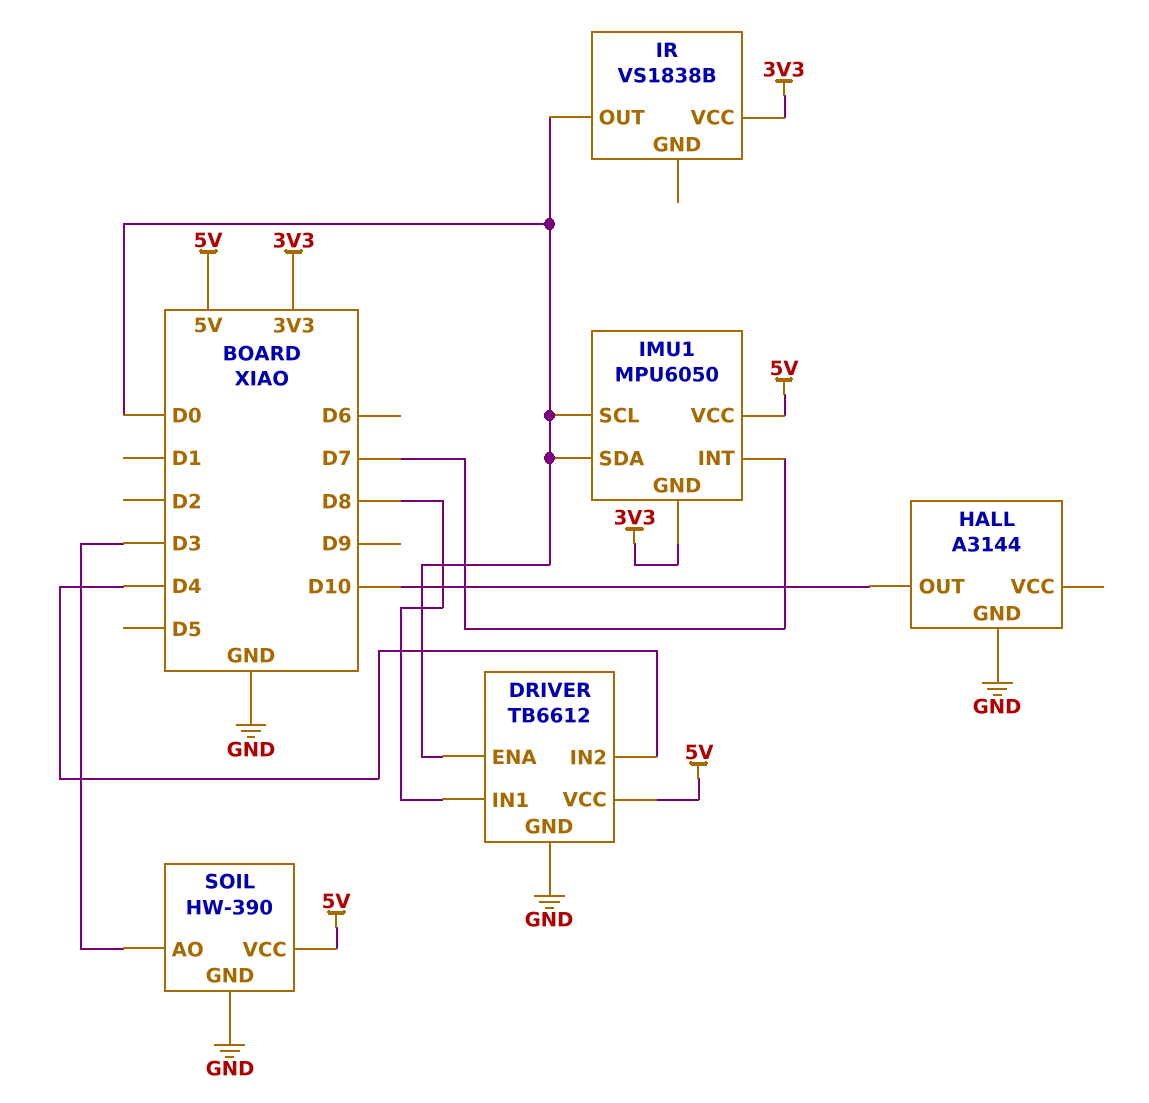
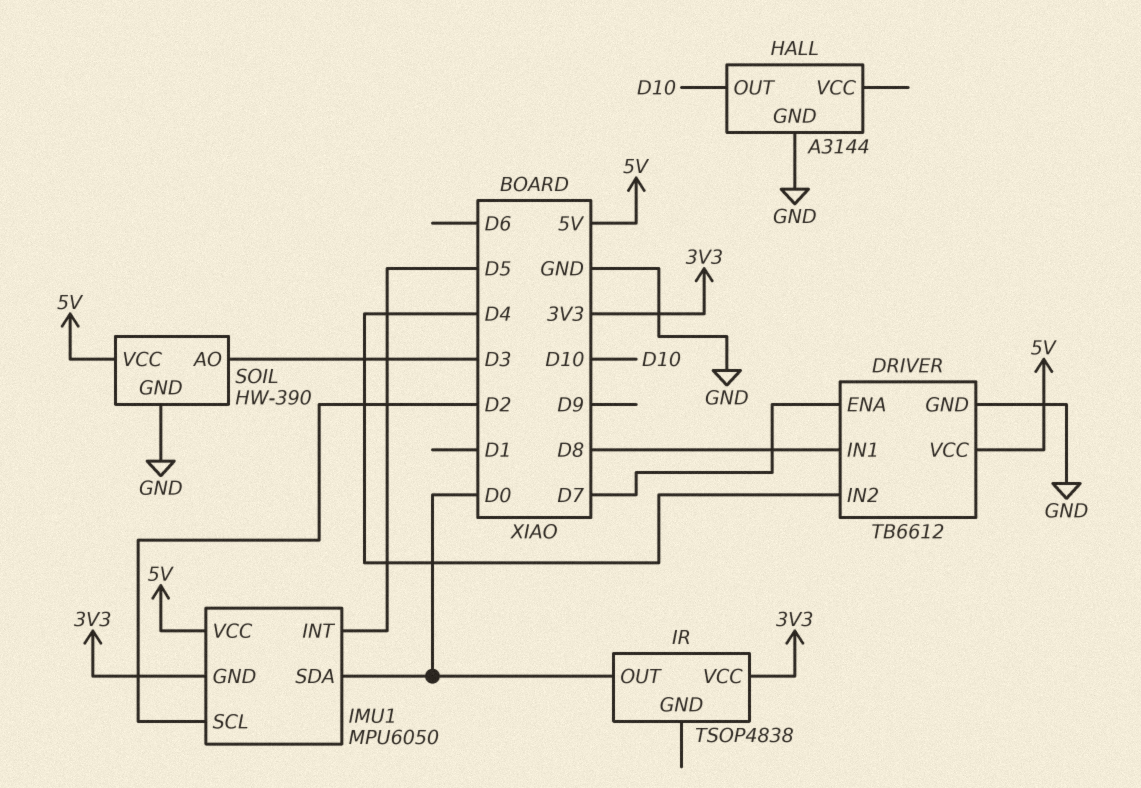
DRIVER pin ENA: D0 -> D7
IMU1 pin INT: D7 -> D5
IMU1 pin SCL: D0 -> D2
IR: VS1838B -> TSOP4838

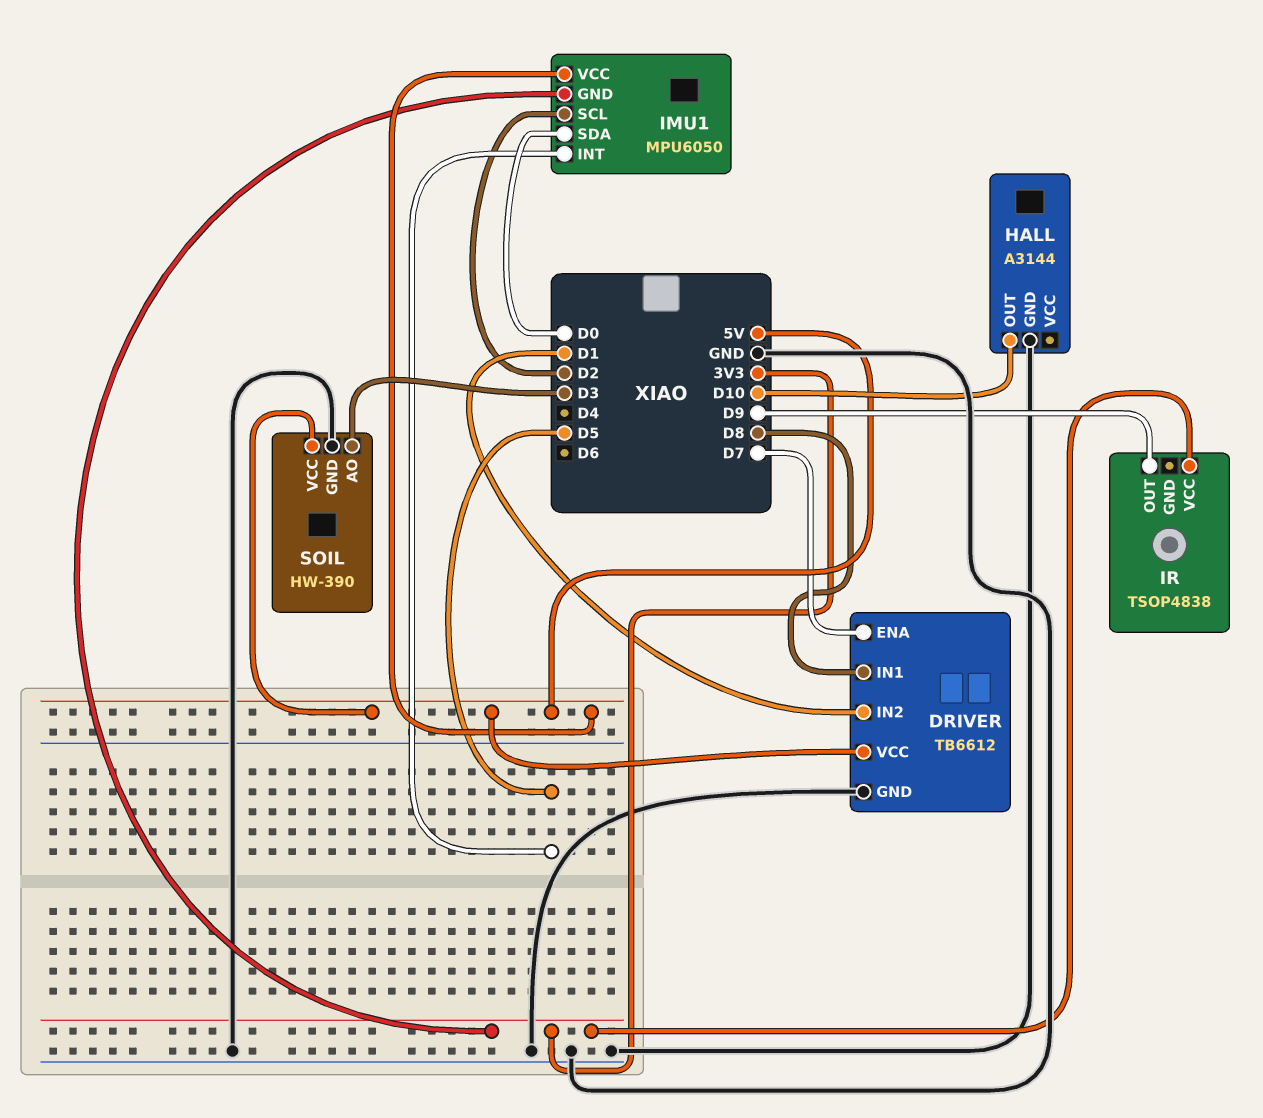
DRIVER pin IN2: D4 -> D1
IR pin OUT: D0 -> D9

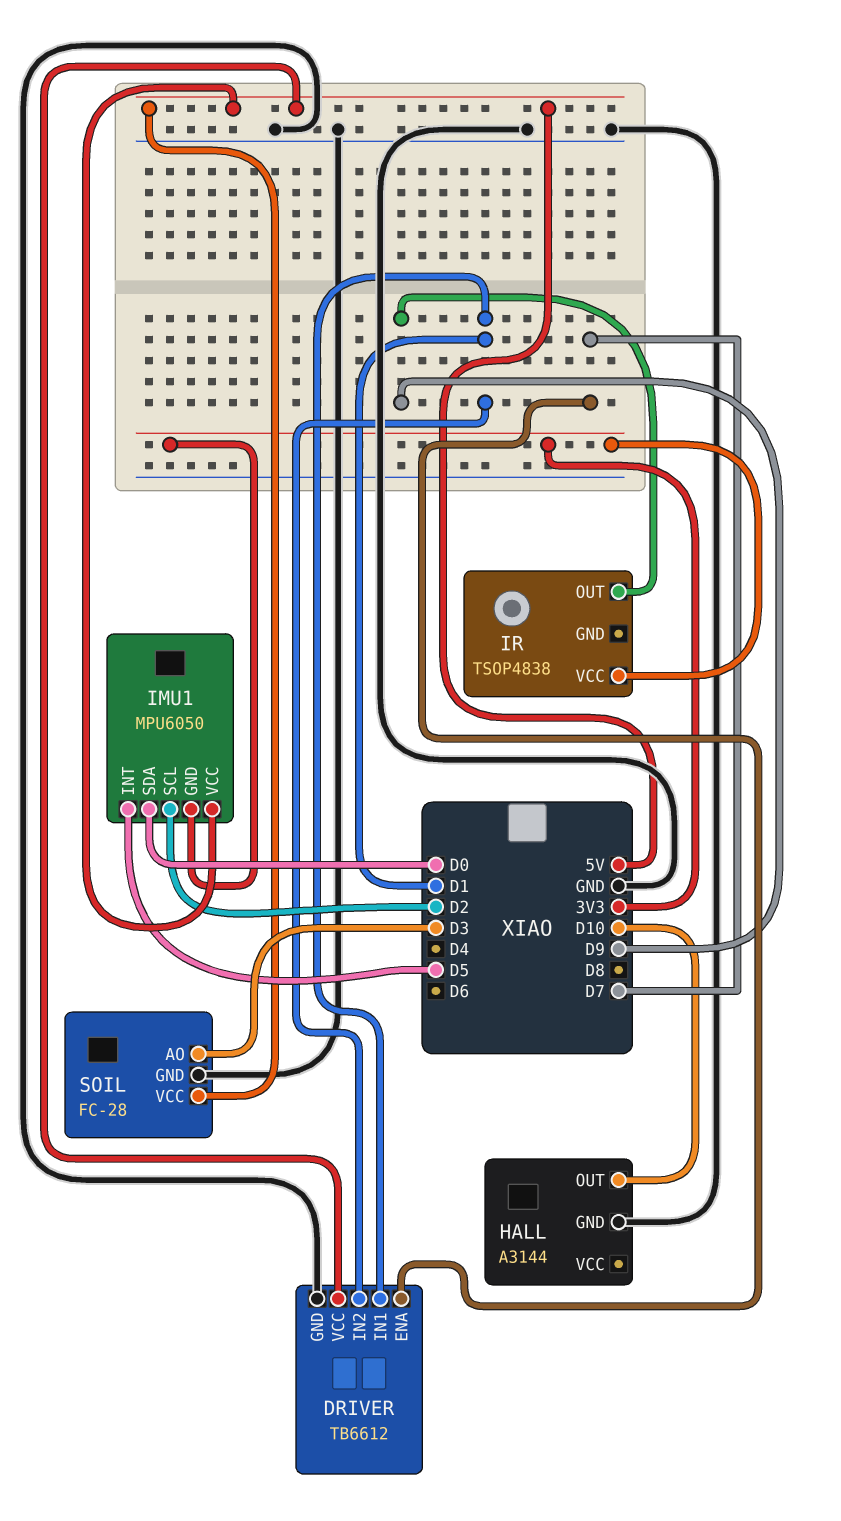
DRIVER pin IN1: D8 -> D1
SOIL: HW-390 -> FC-28

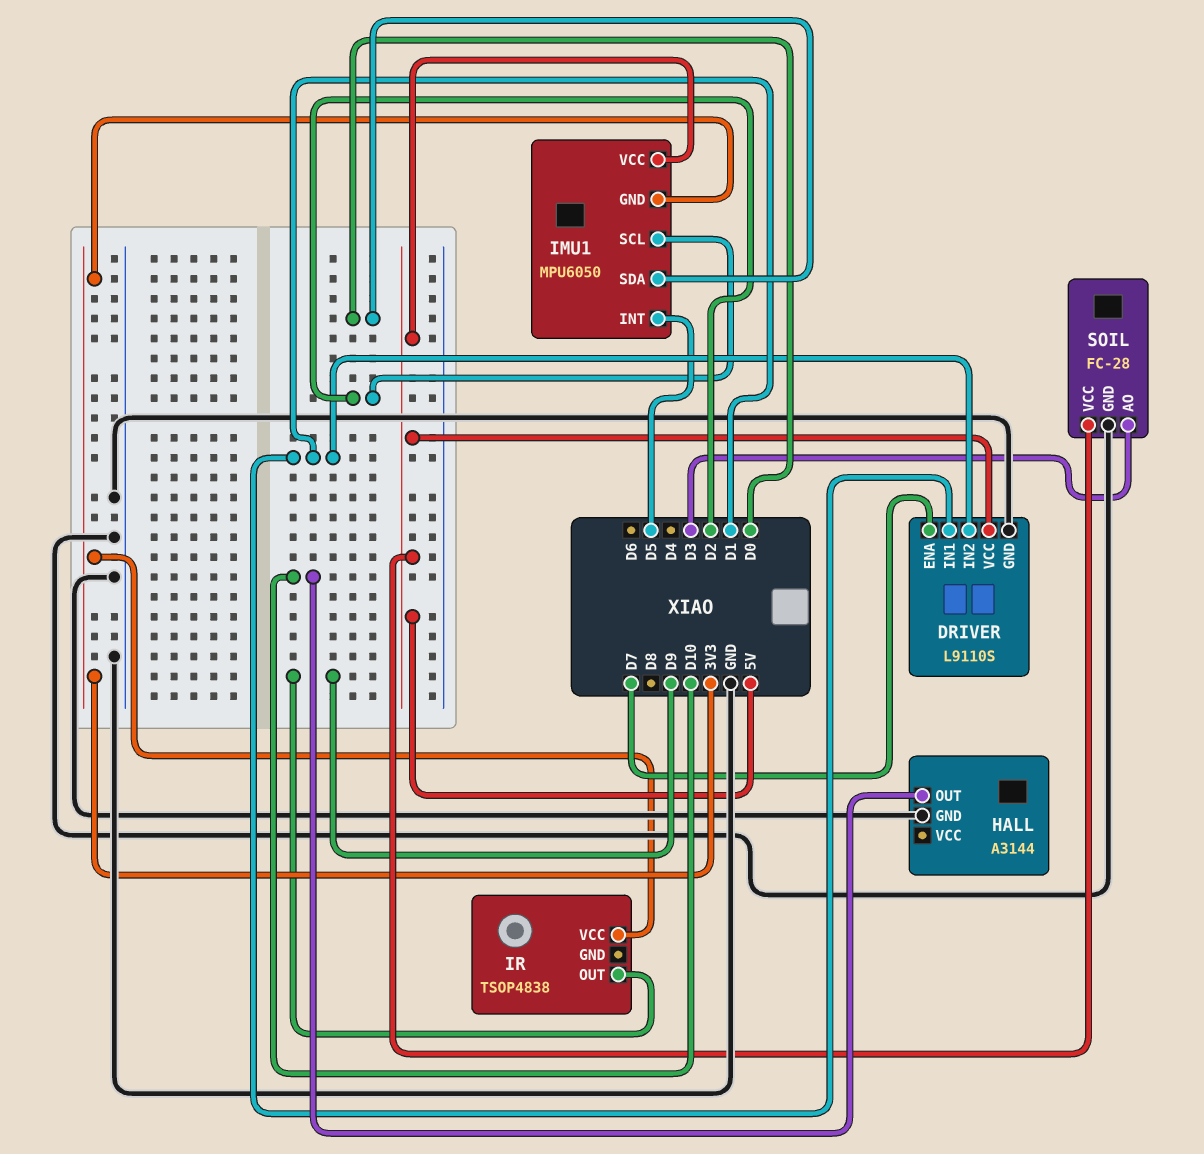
DRIVER: TB6612 -> L9110S

